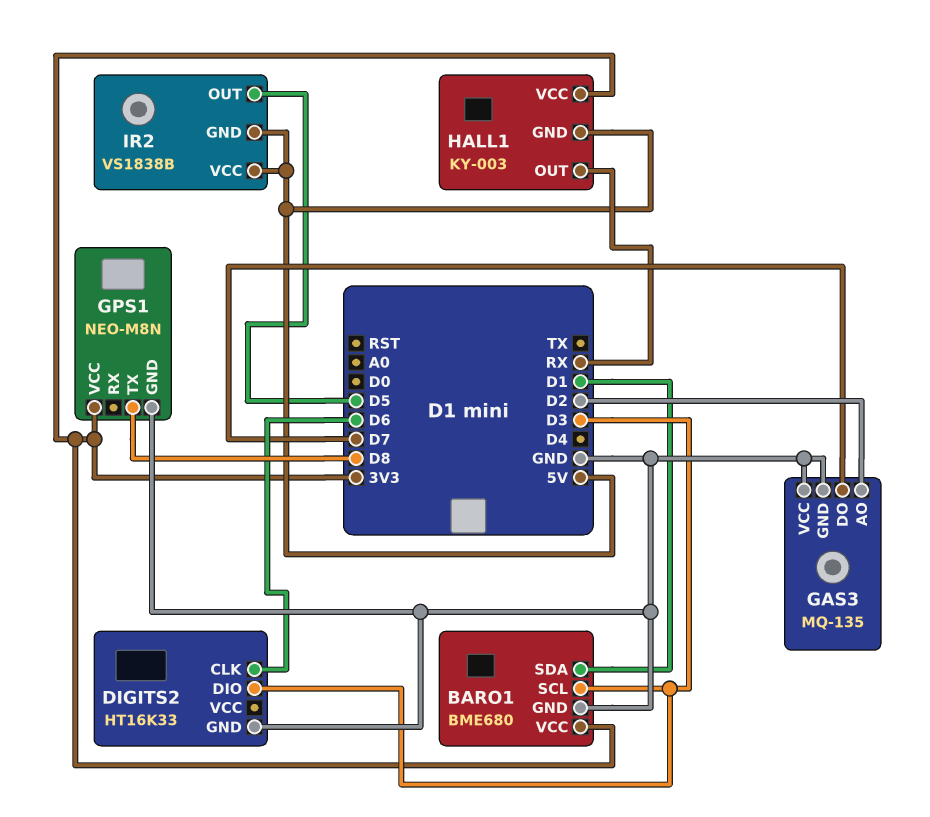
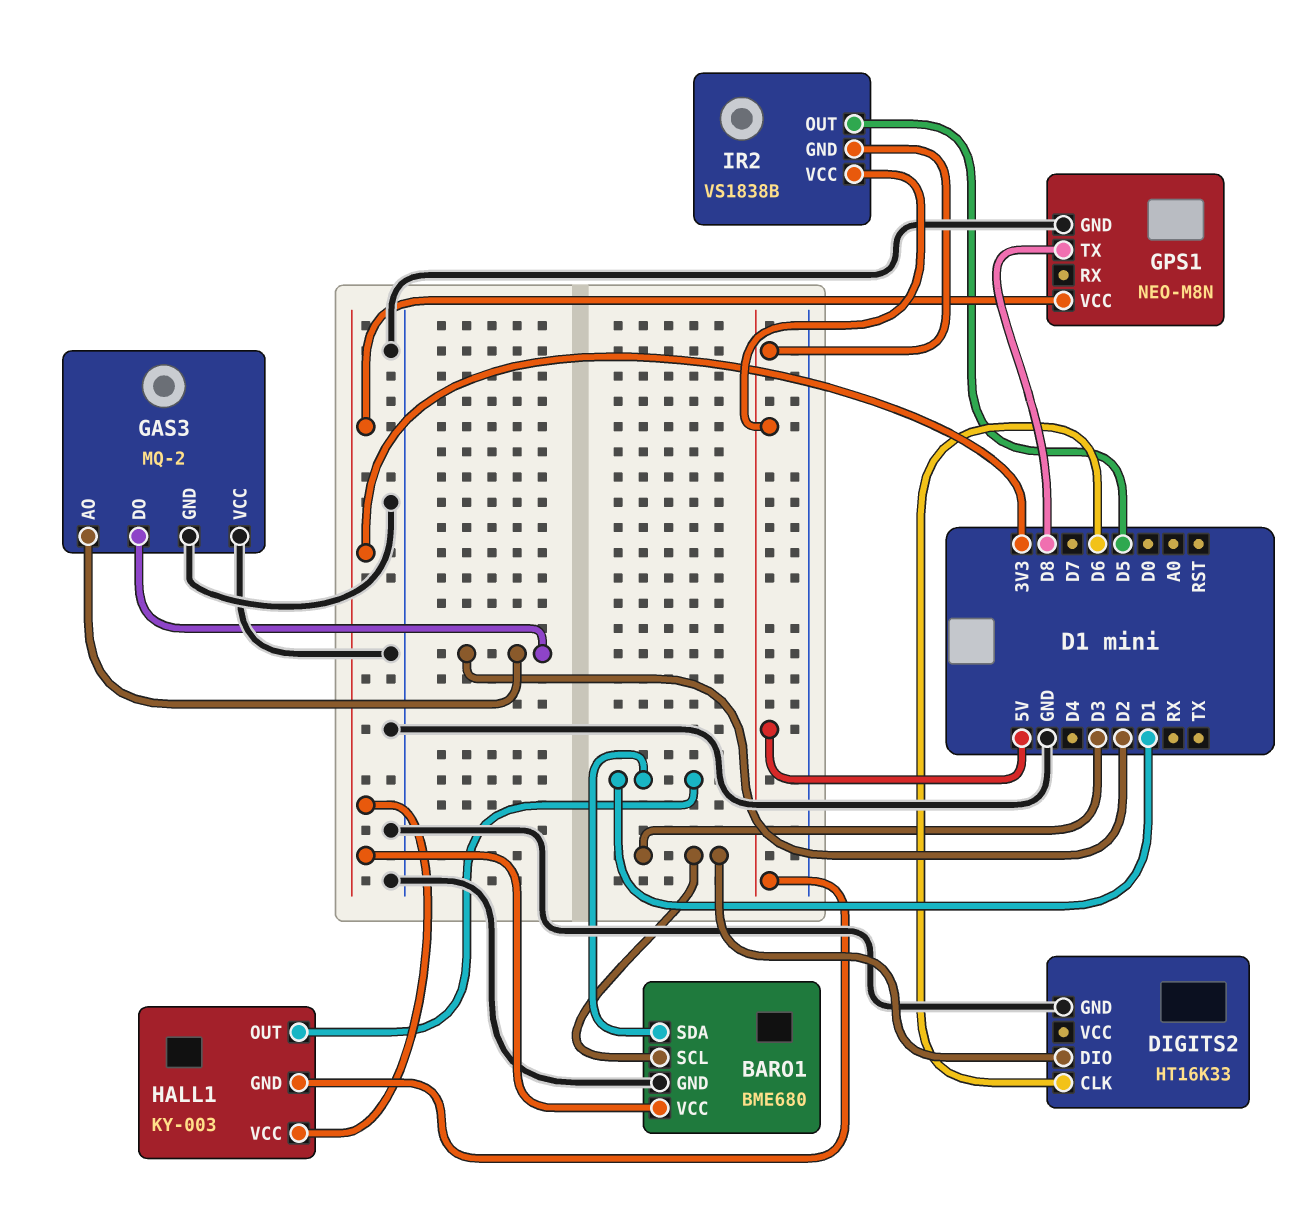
GAS3: MQ-135 -> MQ-2
GAS3 pin DO: D7 -> D2
HALL1 pin OUT: RX -> D1

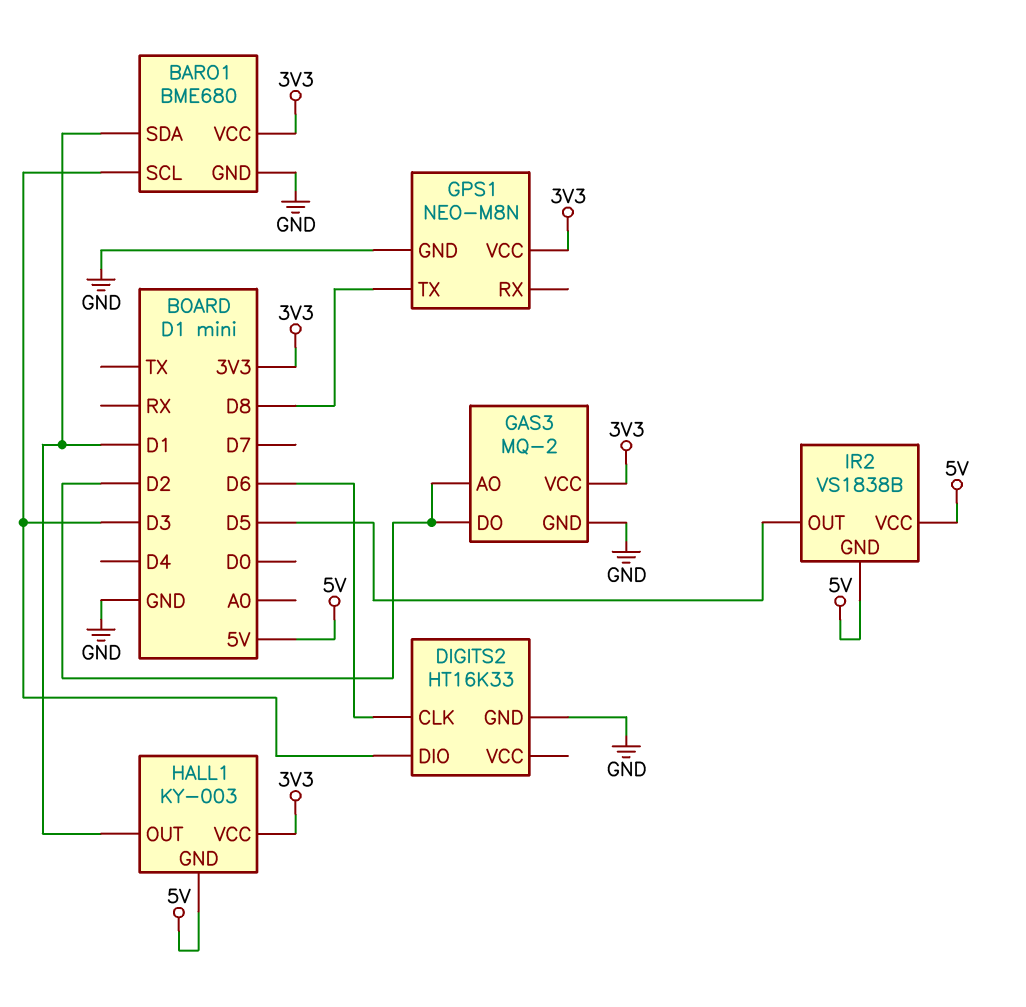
GAS3 pin VCC: GND -> 3V3

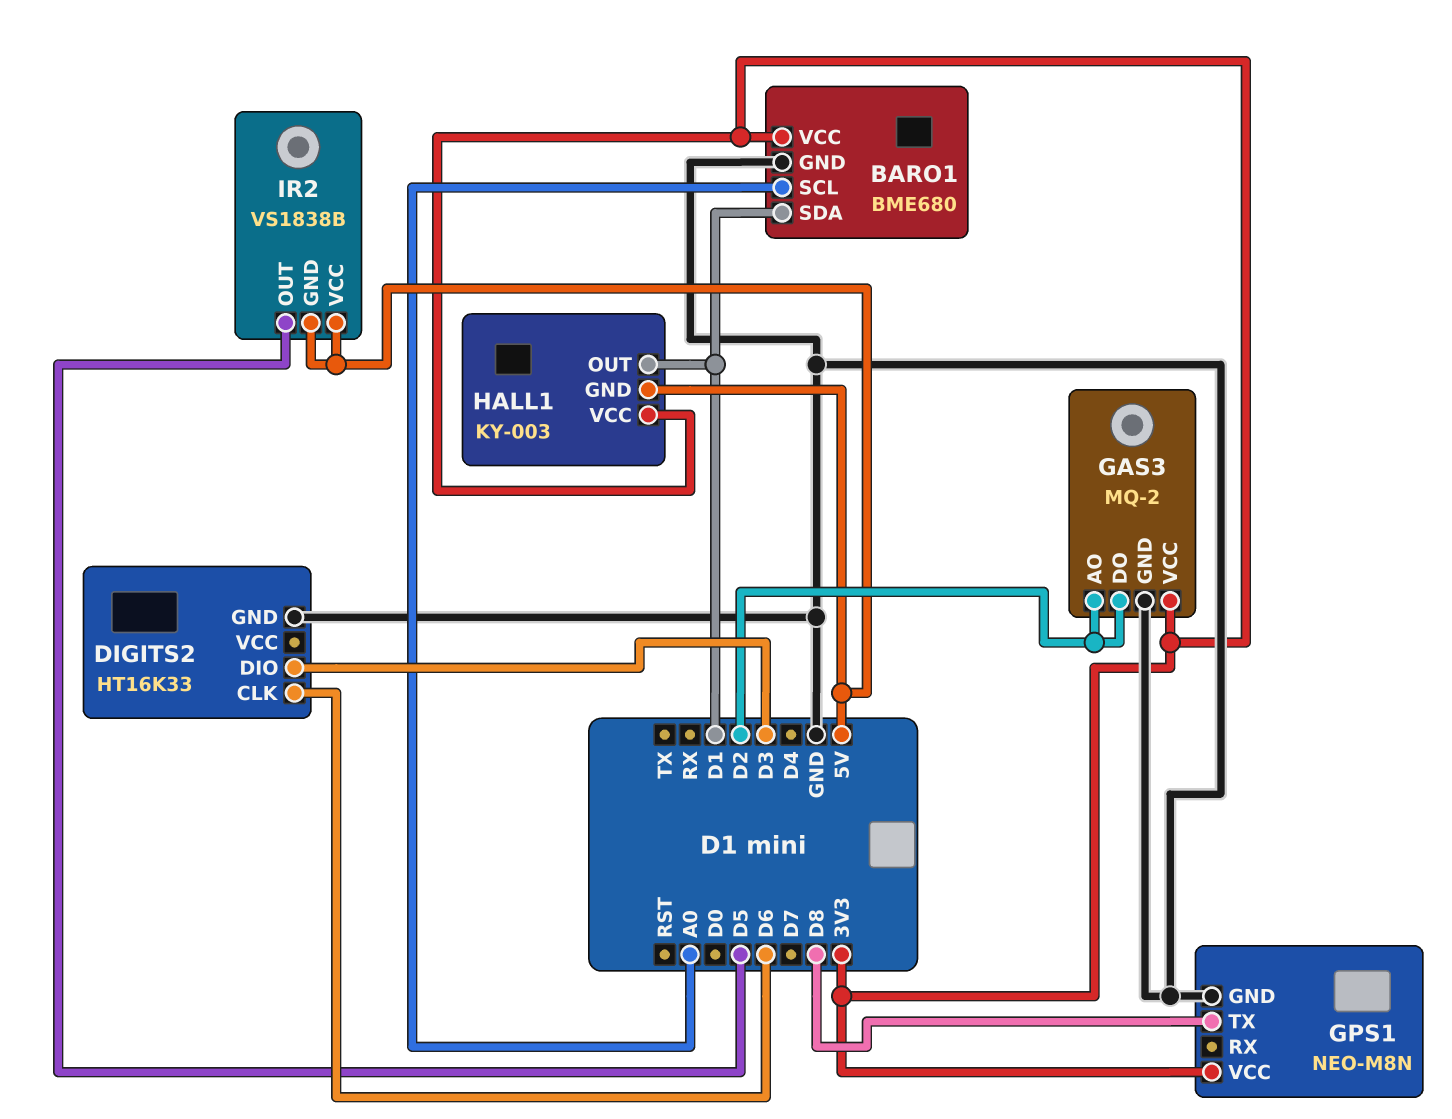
BARO1 pin SCL: D3 -> A0

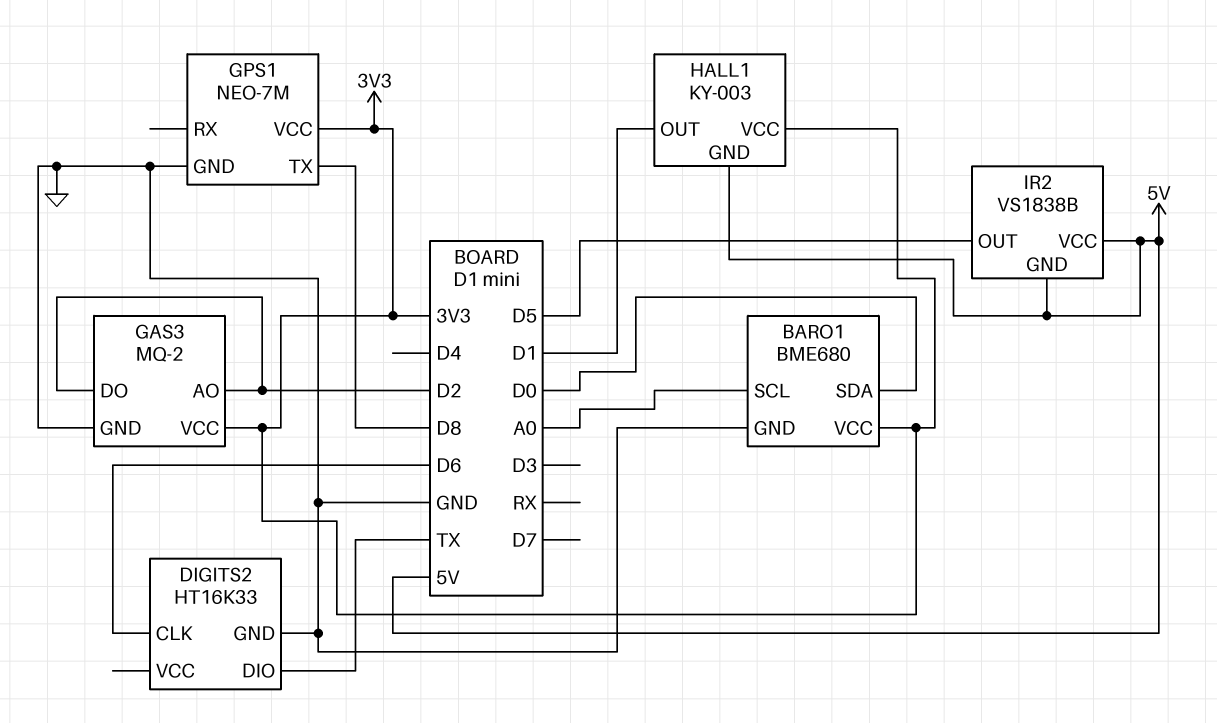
BARO1 pin SDA: D1 -> D0
DIGITS2 pin DIO: D3 -> TX
GPS1: NEO-M8N -> NEO-7M

